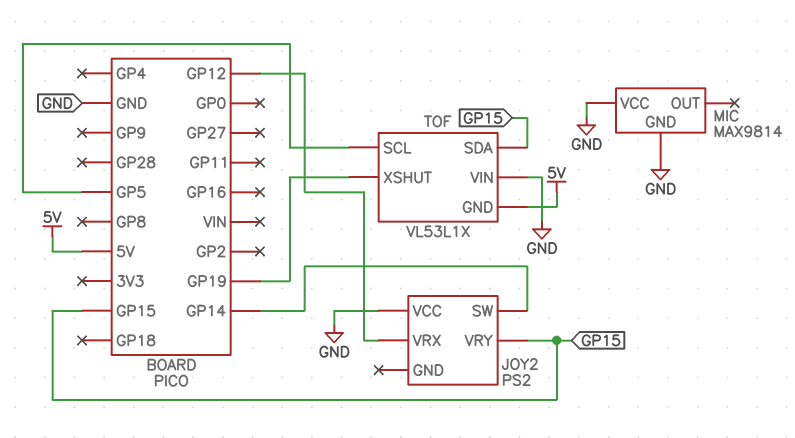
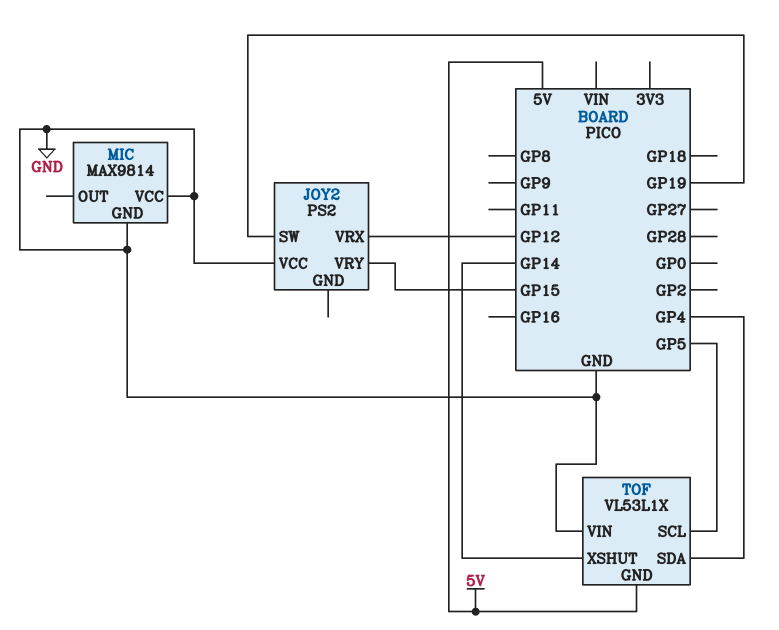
JOY2 pin SW: GP14 -> GP19
TOF pin SDA: GP15 -> GP4
TOF pin XSHUT: GP19 -> GP14

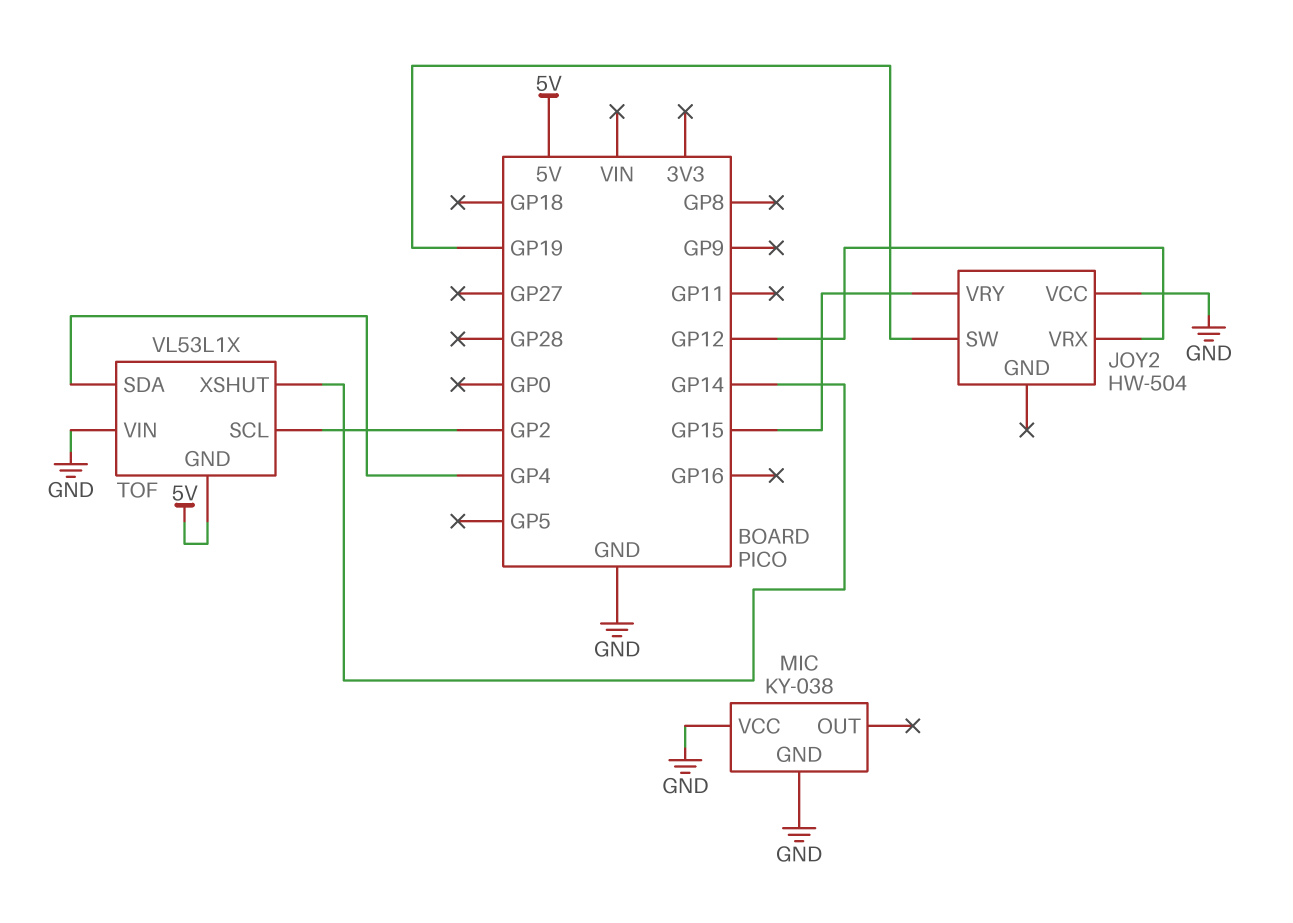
JOY2: PS2 -> HW-504
MIC: MAX9814 -> KY-038
TOF pin SCL: GP5 -> GP2

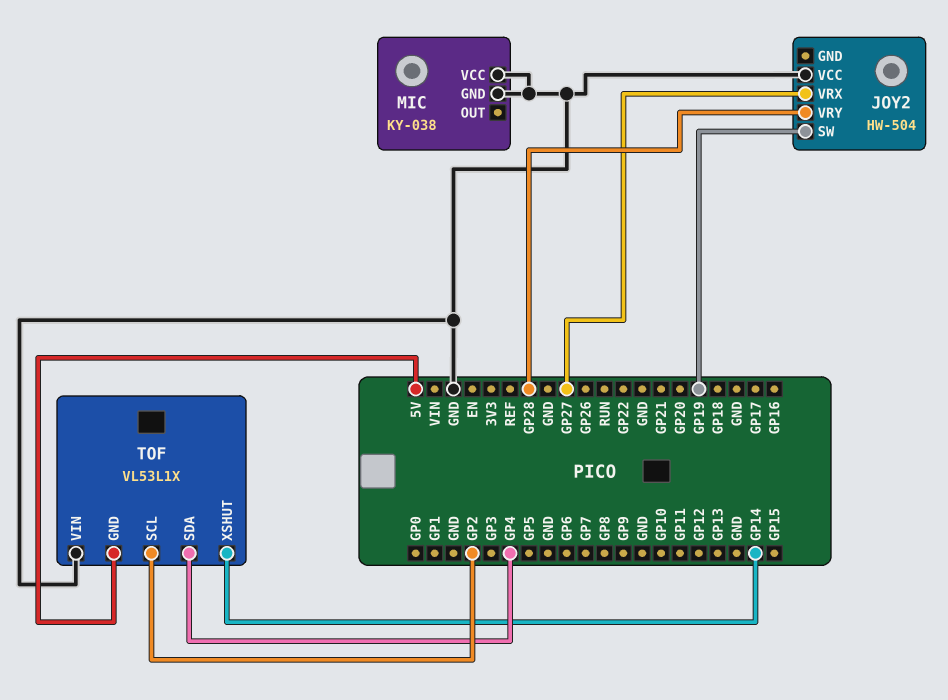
JOY2 pin VRX: GP12 -> GP27
JOY2 pin VRY: GP15 -> GP28

